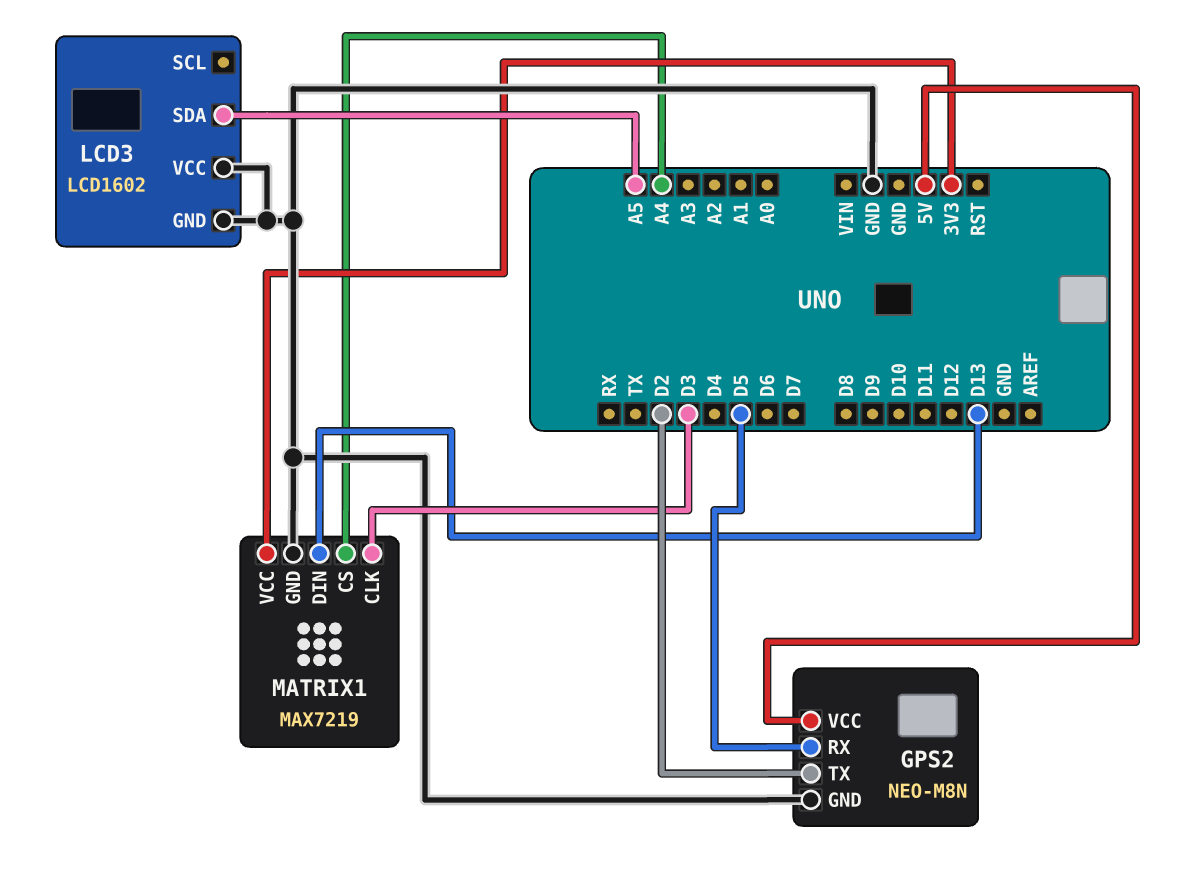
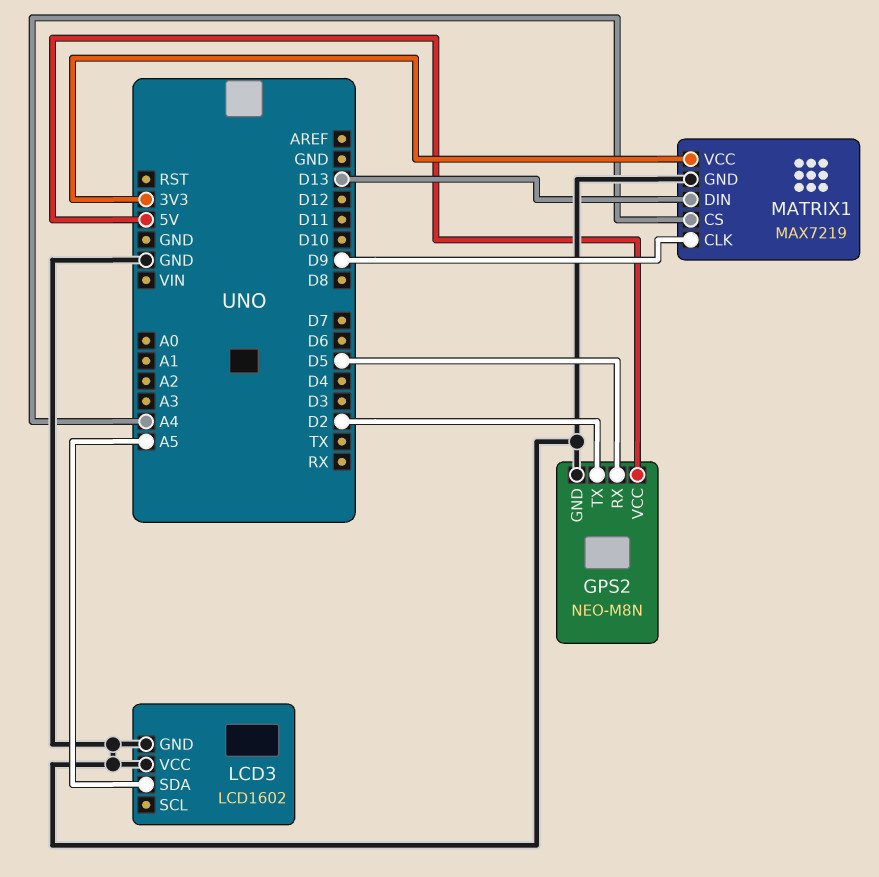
MATRIX1 pin CLK: D3 -> D9

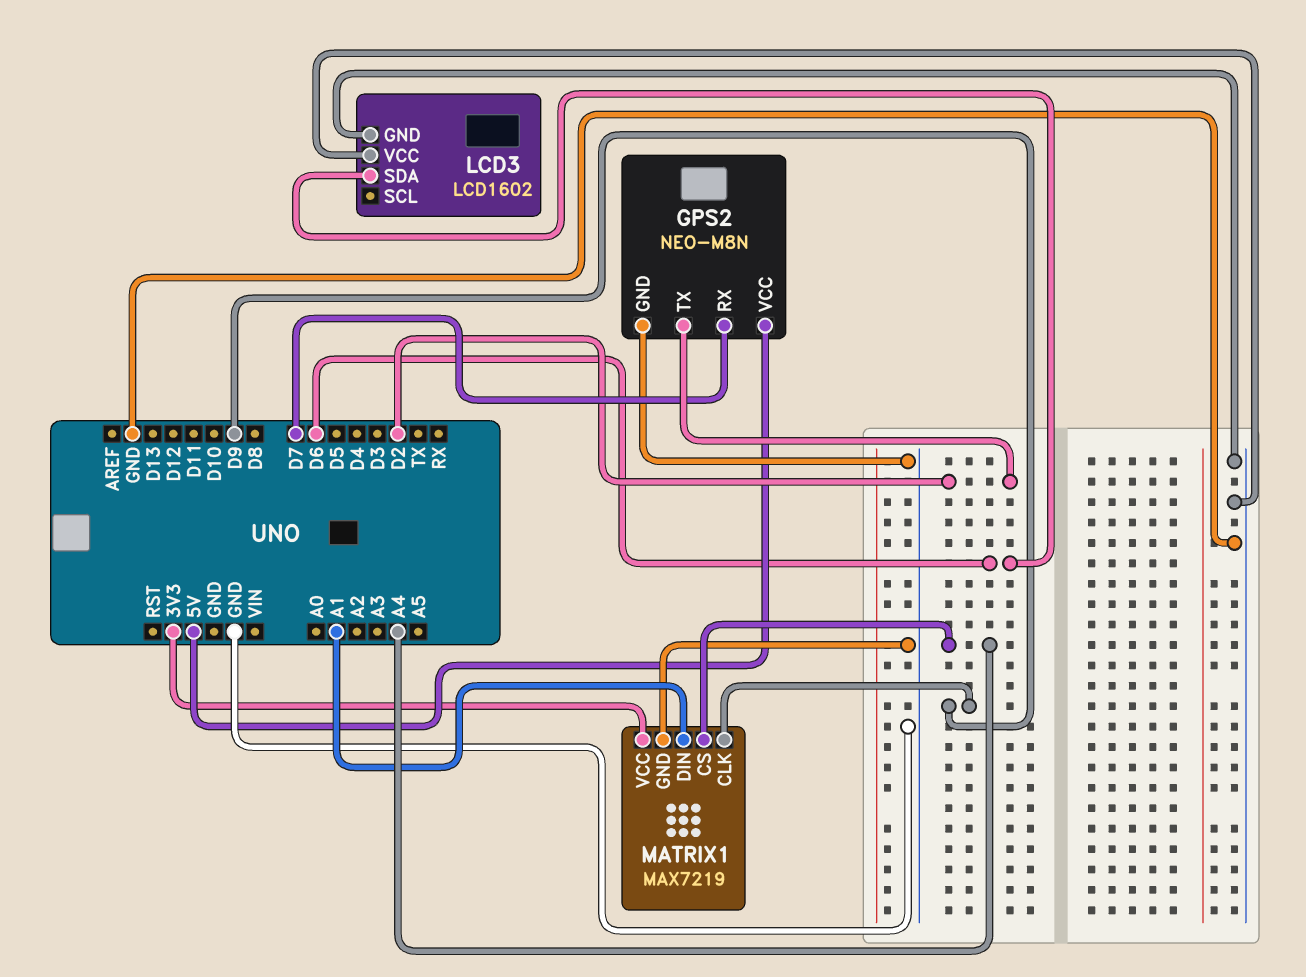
GPS2 pin RX: D5 -> D7
LCD3 pin SDA: A5 -> D6
MATRIX1 pin DIN: D13 -> A1

